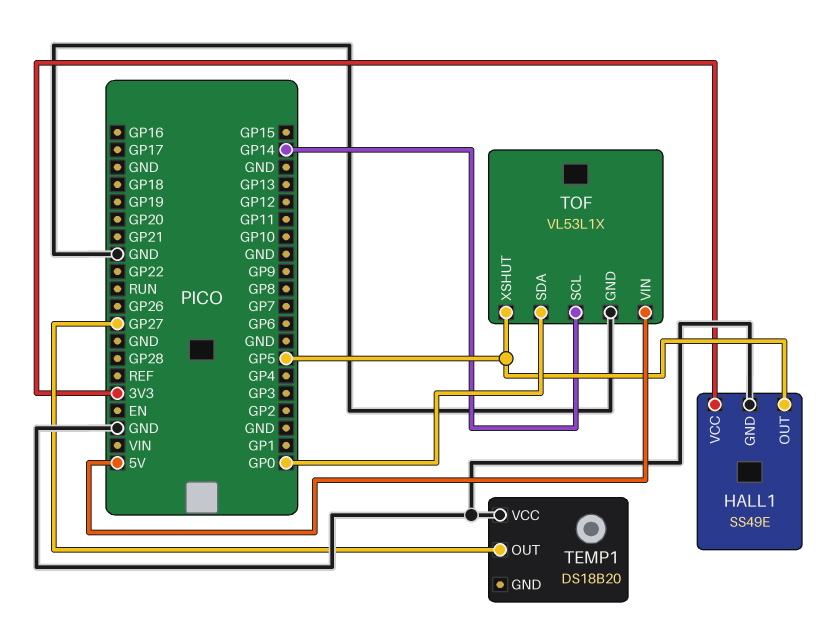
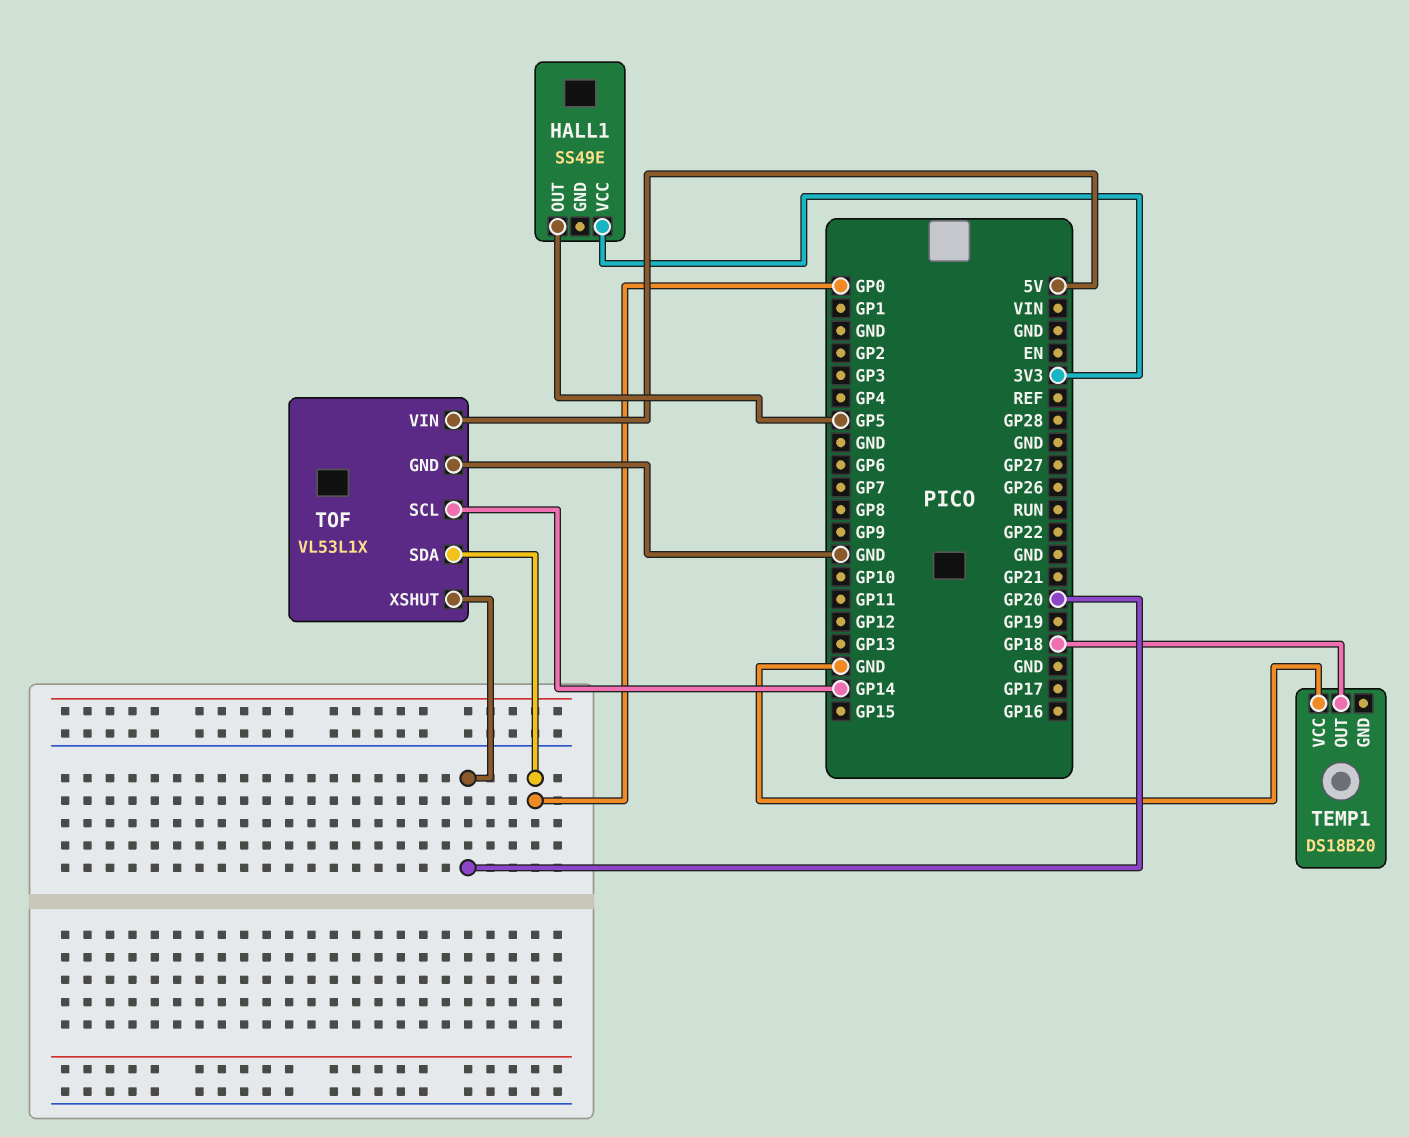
HALL1 pin GND: GND -> none
TEMP1 pin OUT: GP27 -> GP18
TOF pin XSHUT: GP5 -> GP20

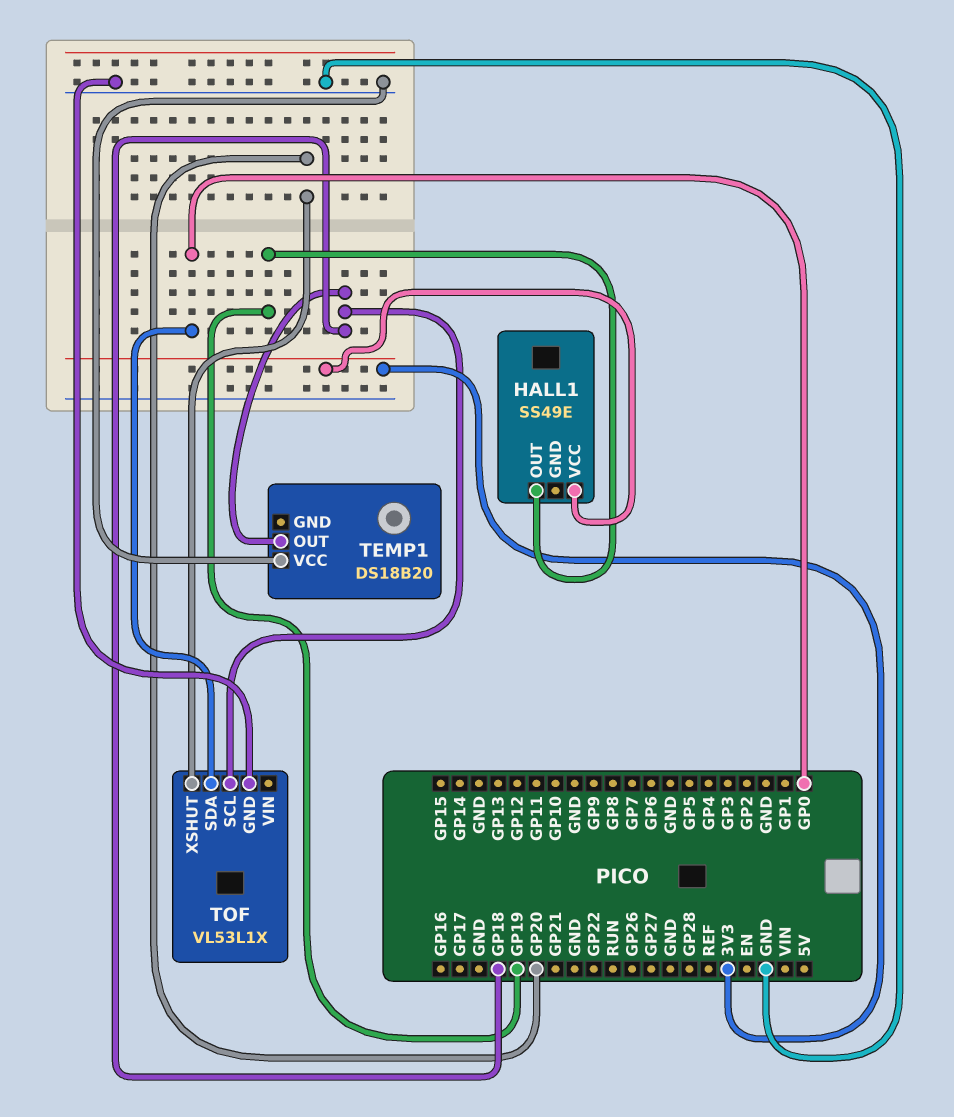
HALL1 pin OUT: GP5 -> GP19
TOF pin SCL: GP14 -> GP18
TOF pin VIN: 5V -> none

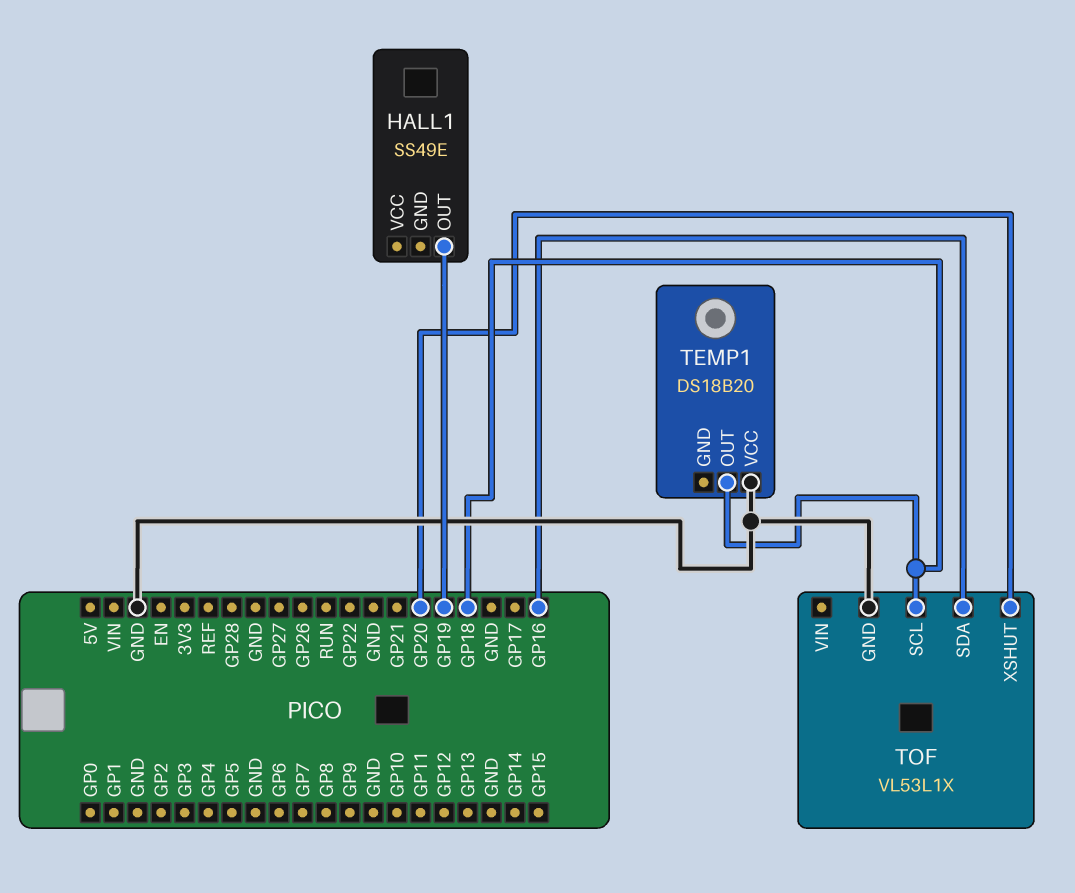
HALL1 pin VCC: 3V3 -> none
TOF pin SDA: GP0 -> GP16

